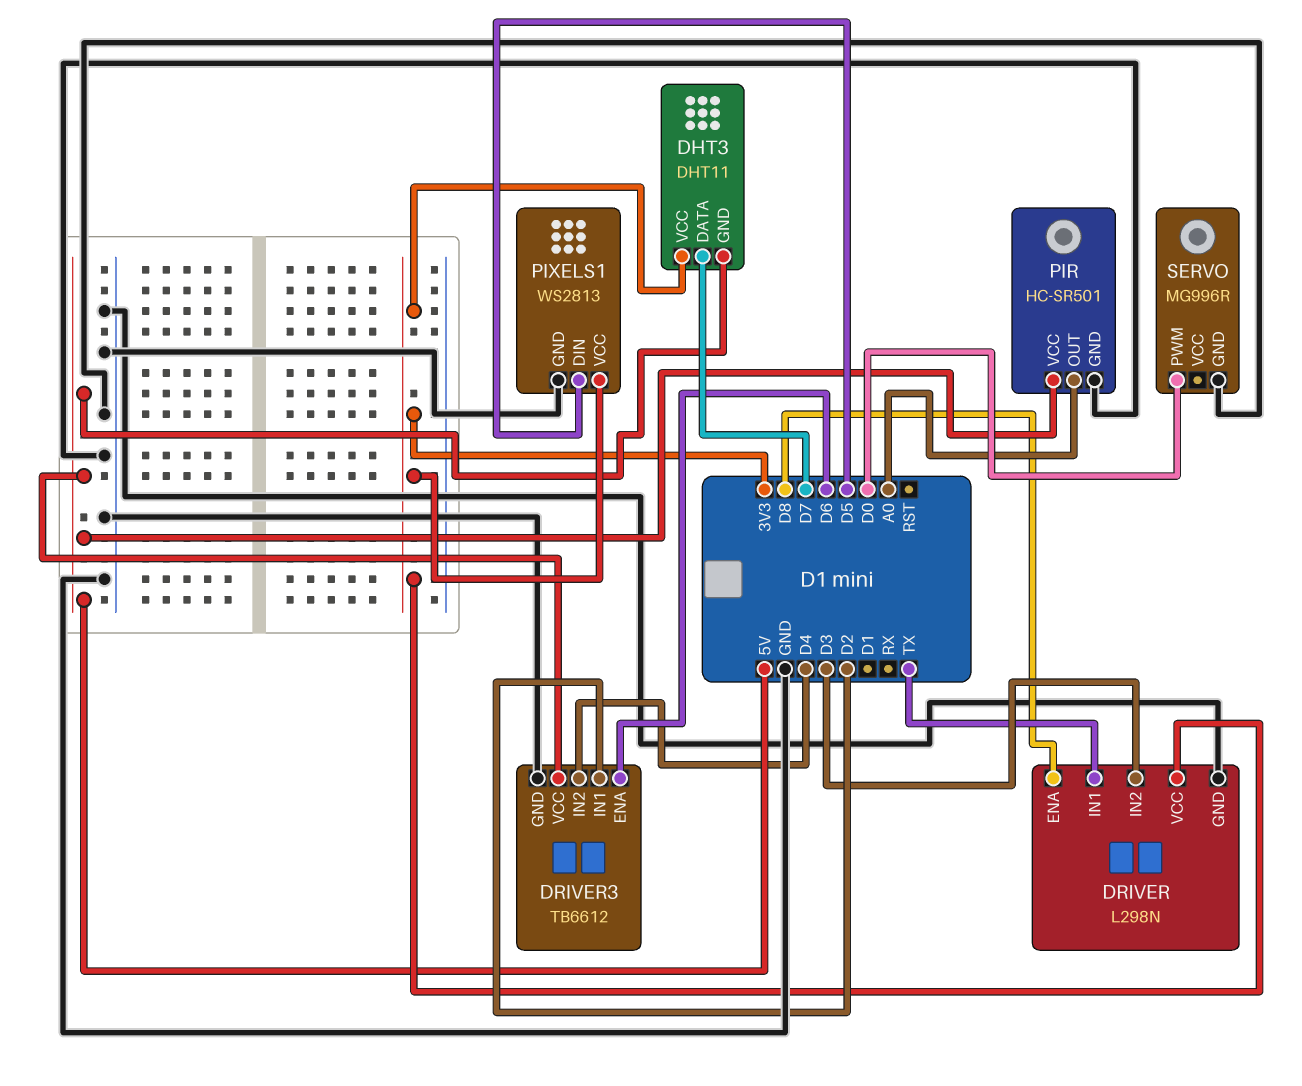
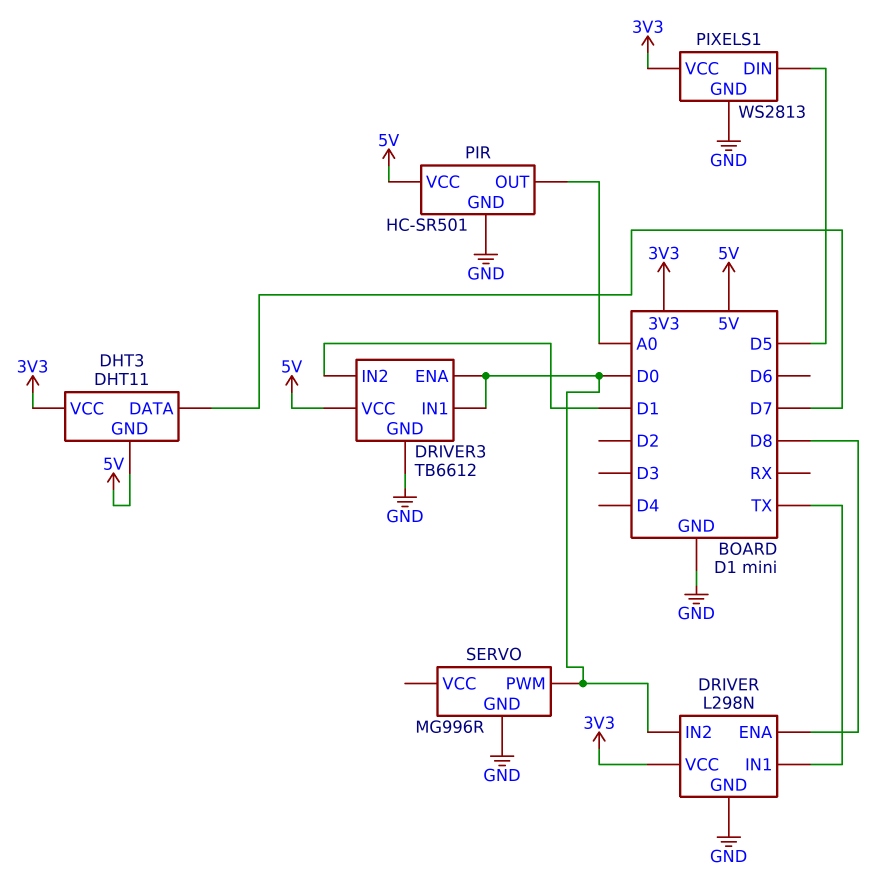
DRIVER pin IN2: D3 -> D0
DRIVER3 pin ENA: D6 -> D0
DRIVER3 pin IN1: D2 -> D0
DRIVER3 pin IN2: D4 -> D1

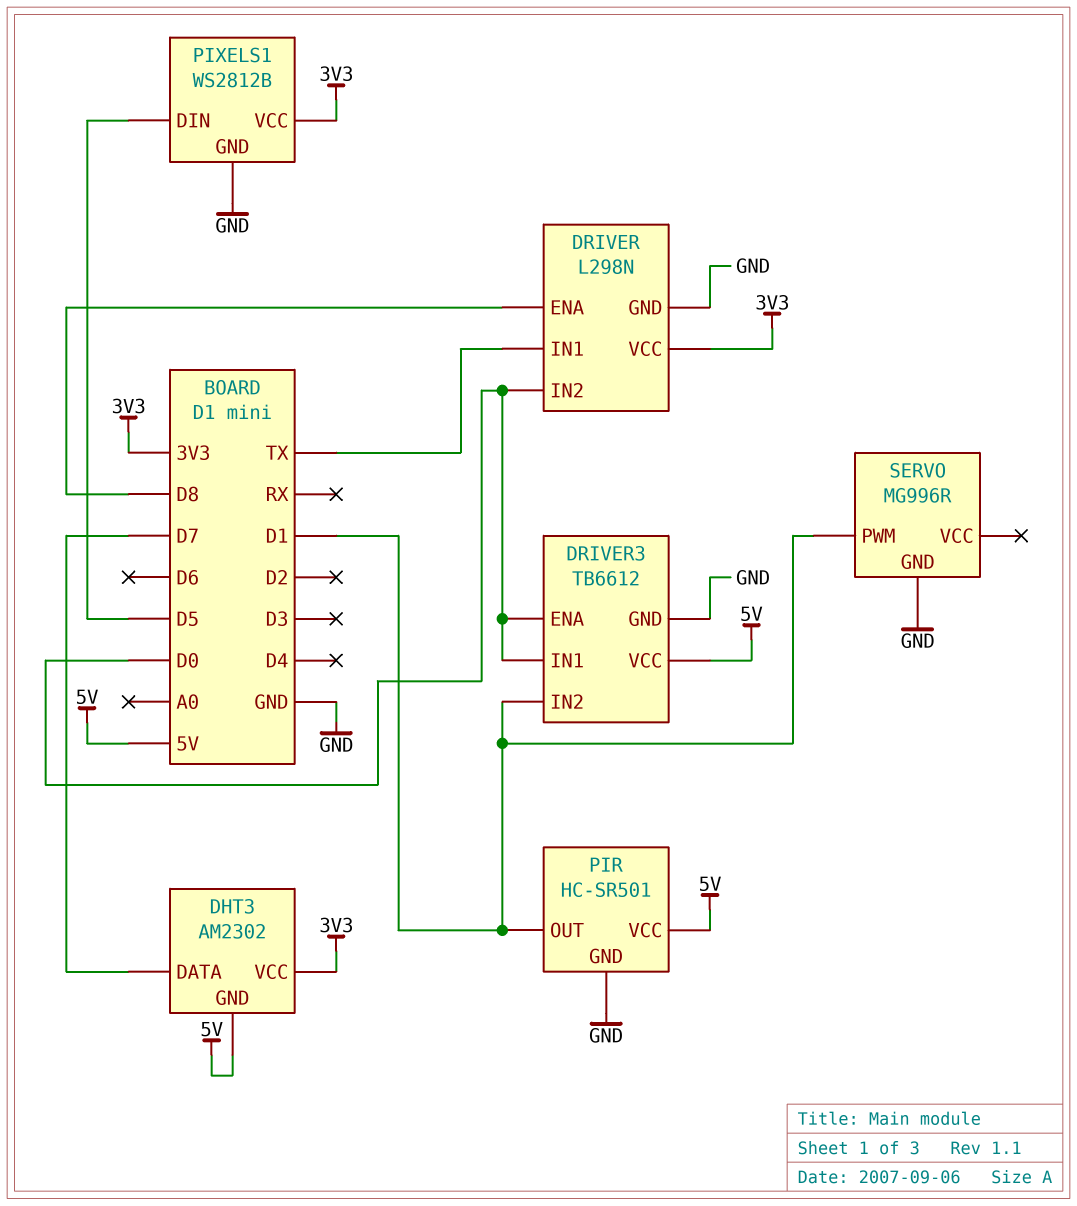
DHT3: DHT11 -> AM2302
PIR pin OUT: A0 -> D1
PIXELS1: WS2813 -> WS2812B
SERVO pin PWM: D0 -> D1

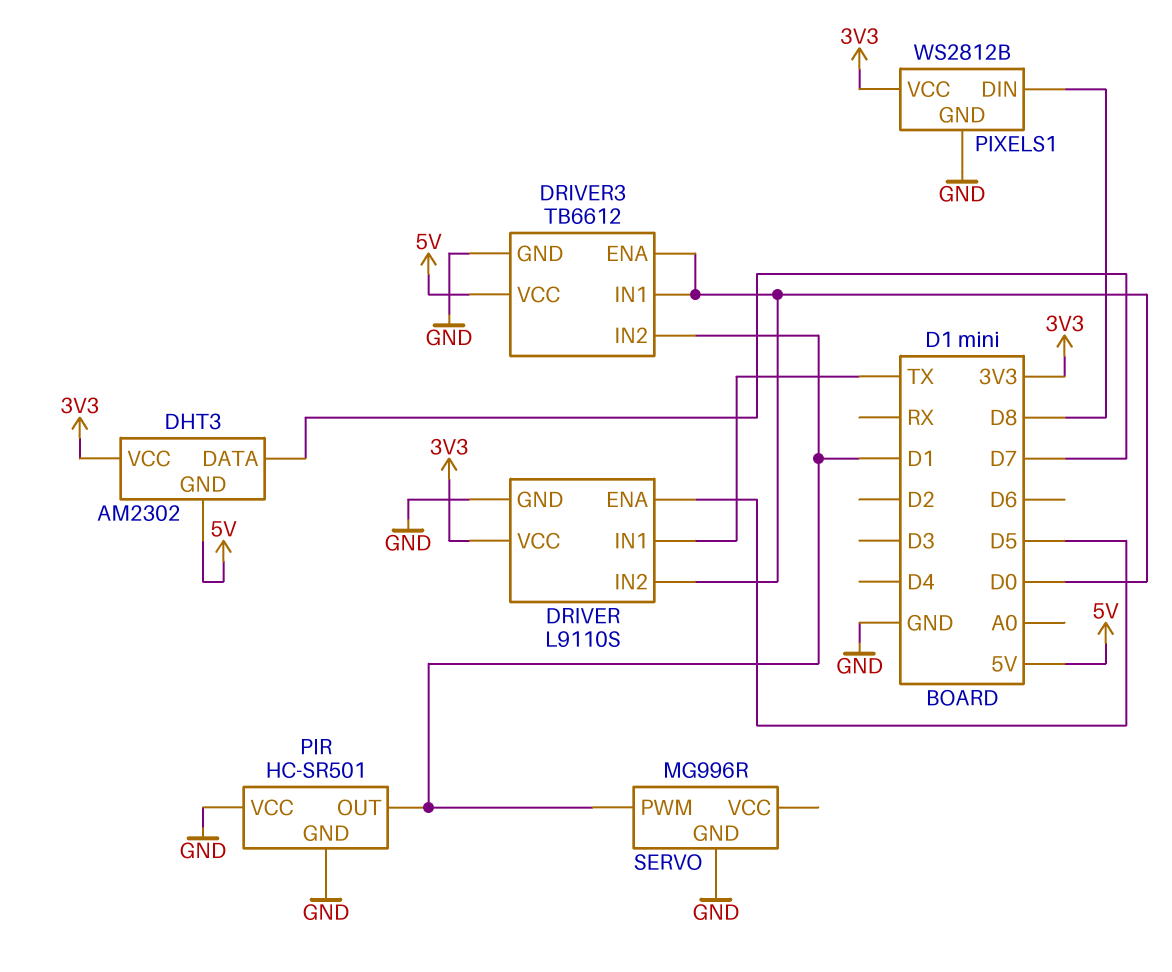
DRIVER: L298N -> L9110S
DRIVER pin ENA: D8 -> D5
PIR pin VCC: 5V -> GND
PIXELS1 pin DIN: D5 -> D8

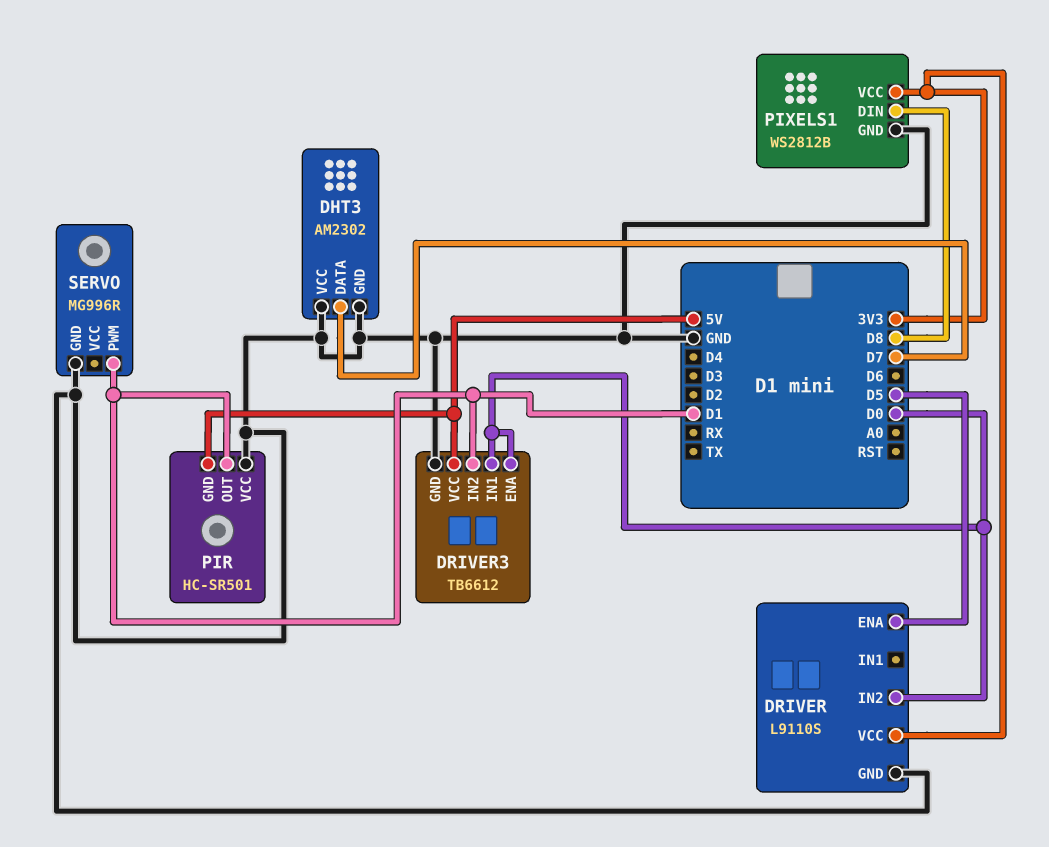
DHT3 pin GND: 5V -> GND
DHT3 pin VCC: 3V3 -> GND
DRIVER pin IN1: TX -> none
PIR pin GND: GND -> 5V

